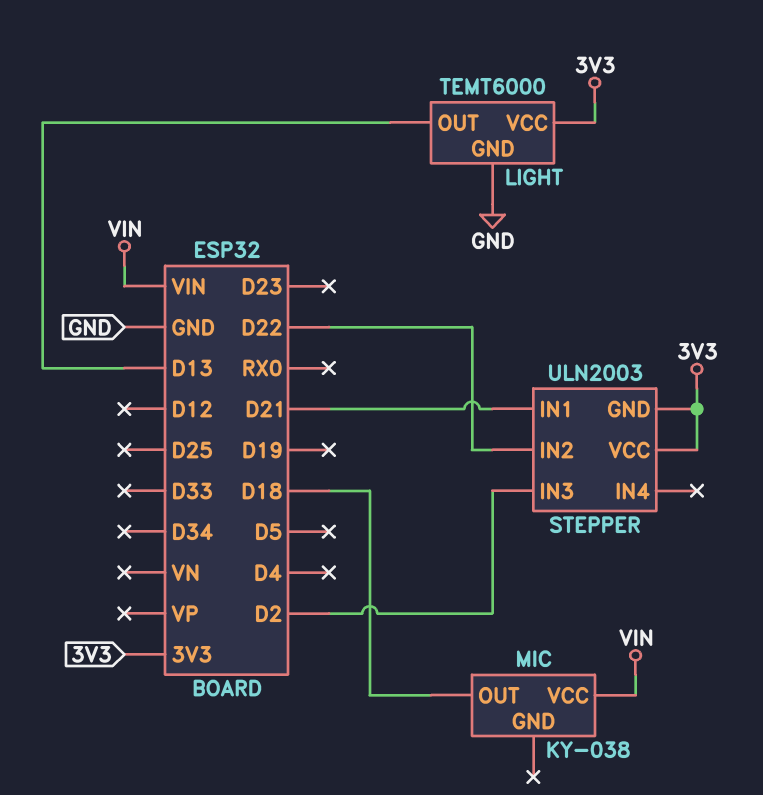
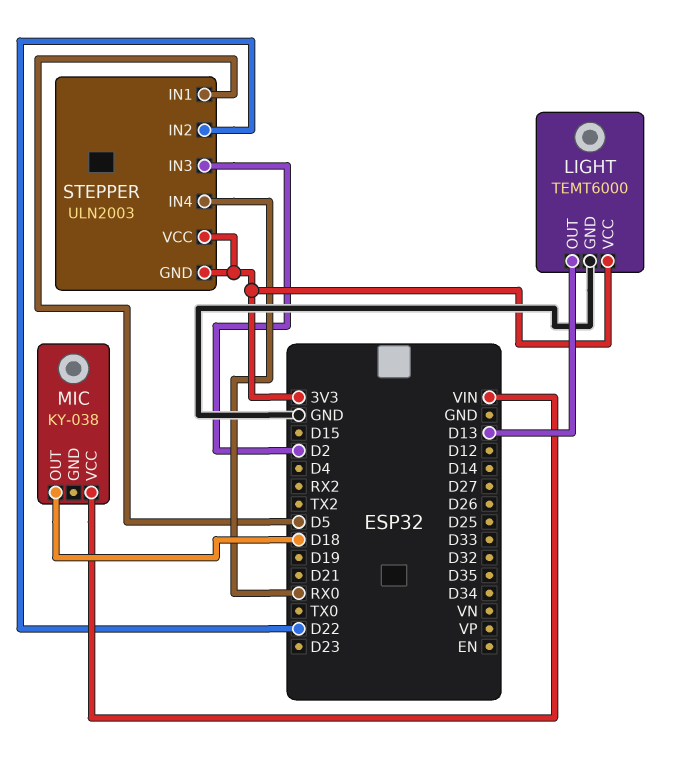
STEPPER pin IN1: D21 -> D5
STEPPER pin IN4: none -> RX0

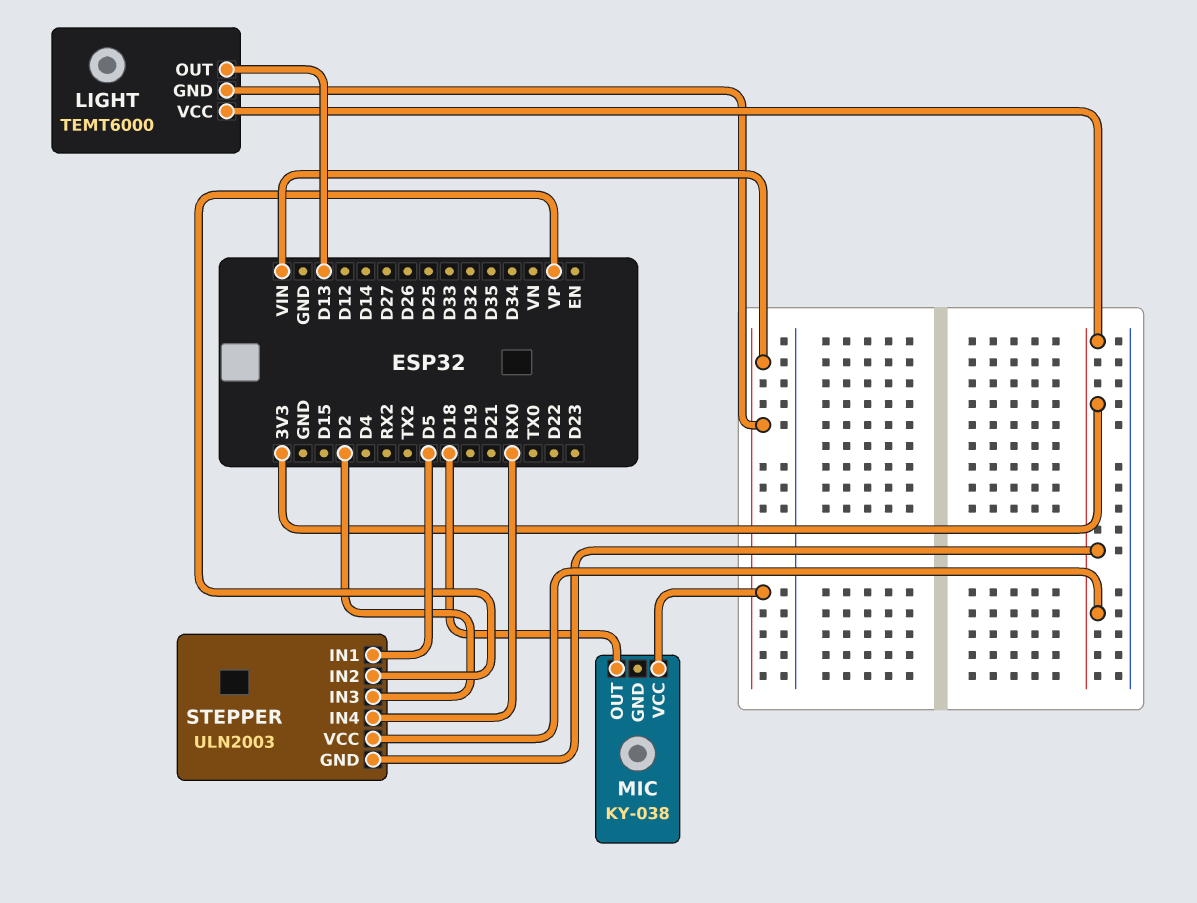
LIGHT pin GND: GND -> VIN
STEPPER pin IN2: D22 -> VP

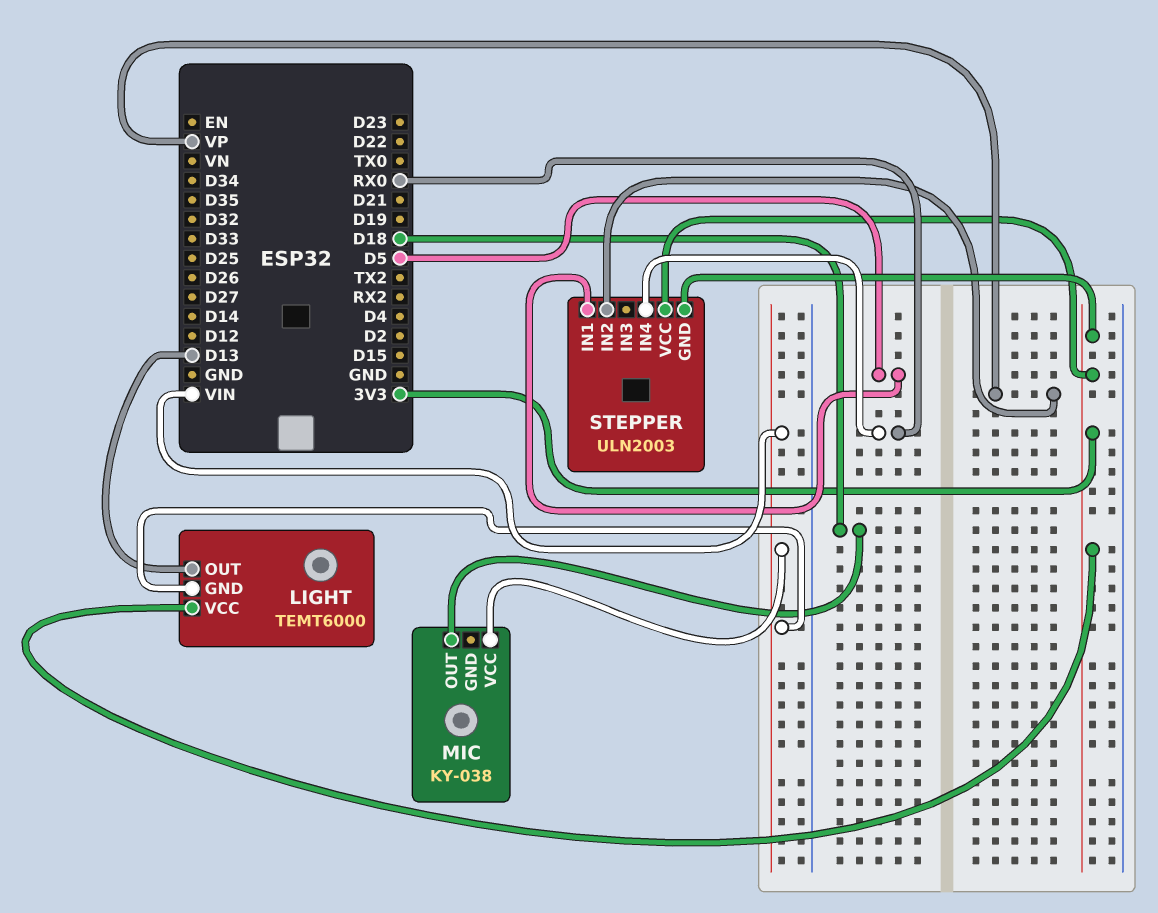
STEPPER pin IN3: D2 -> none

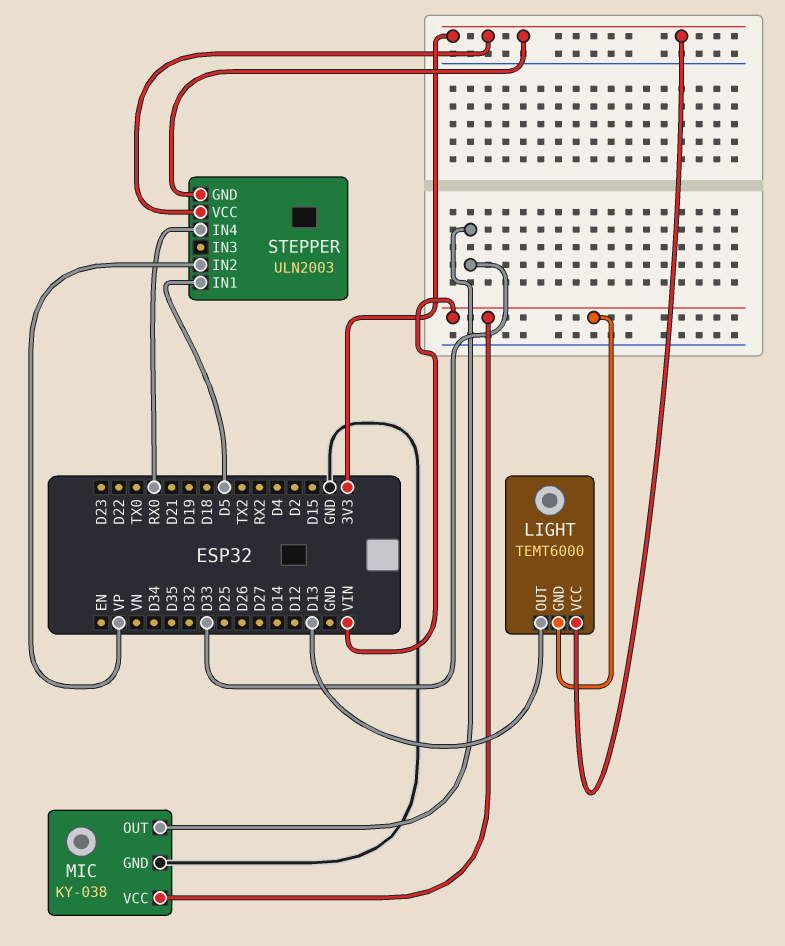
MIC pin GND: none -> GND
MIC pin OUT: D18 -> D33

